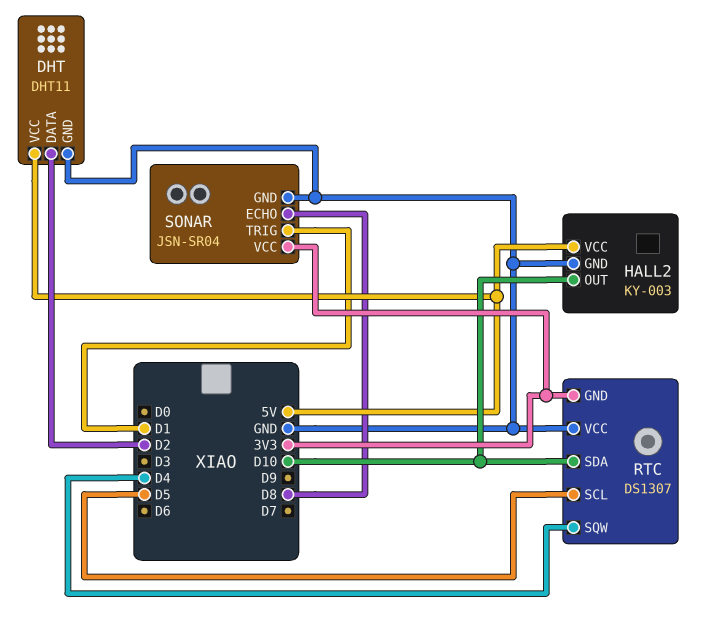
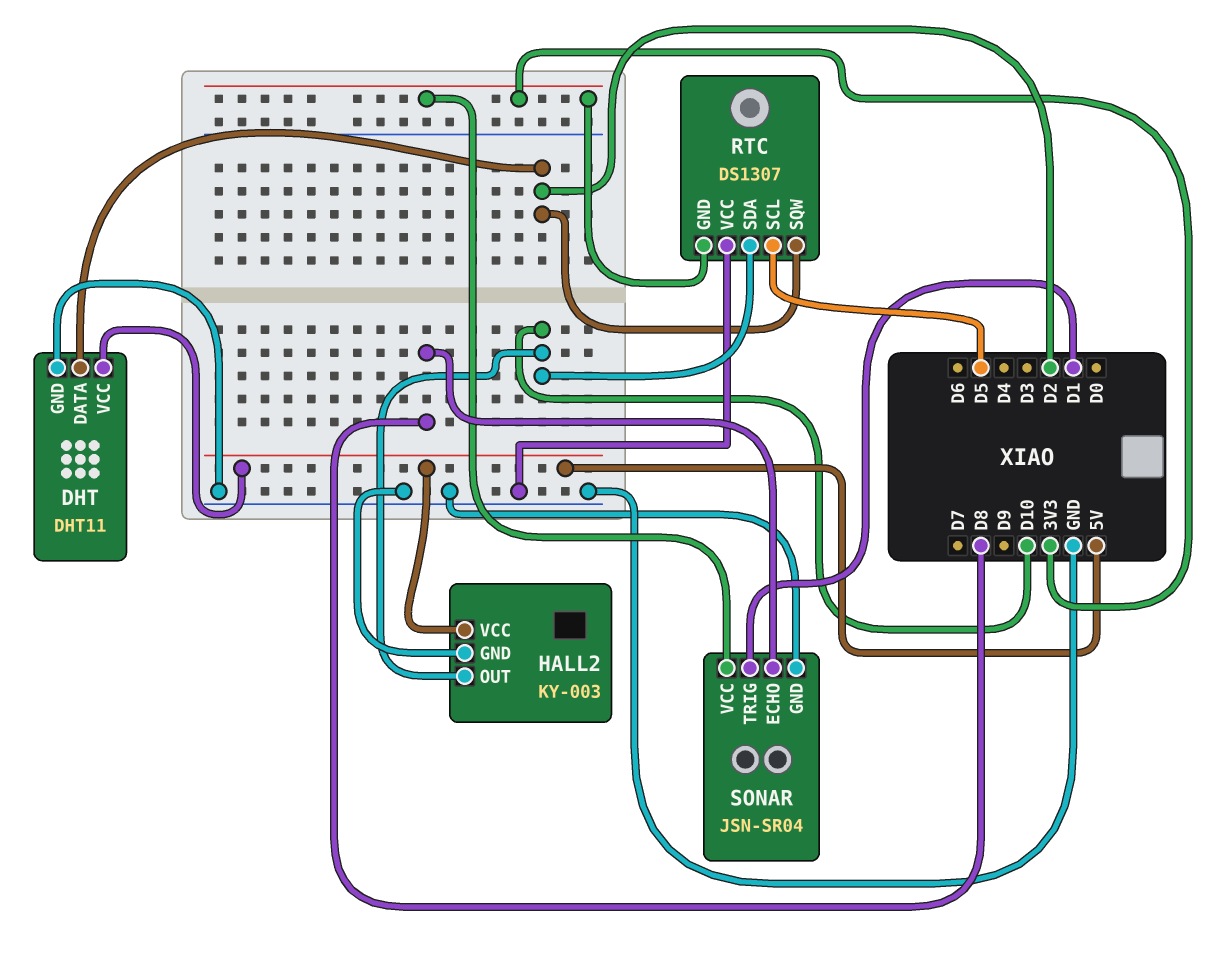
RTC pin SQW: D4 -> D2

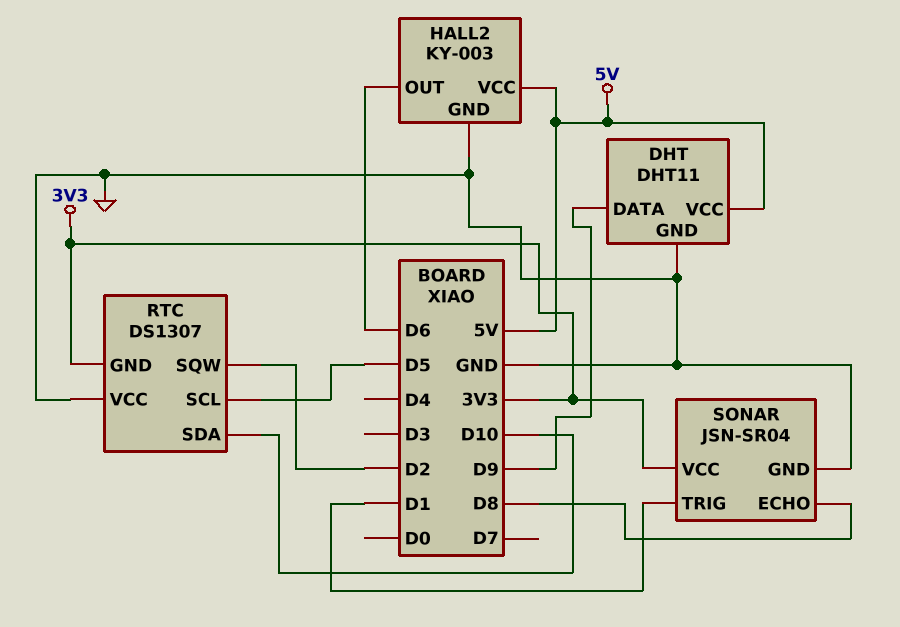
DHT pin DATA: D2 -> D9
HALL2 pin OUT: D10 -> D6

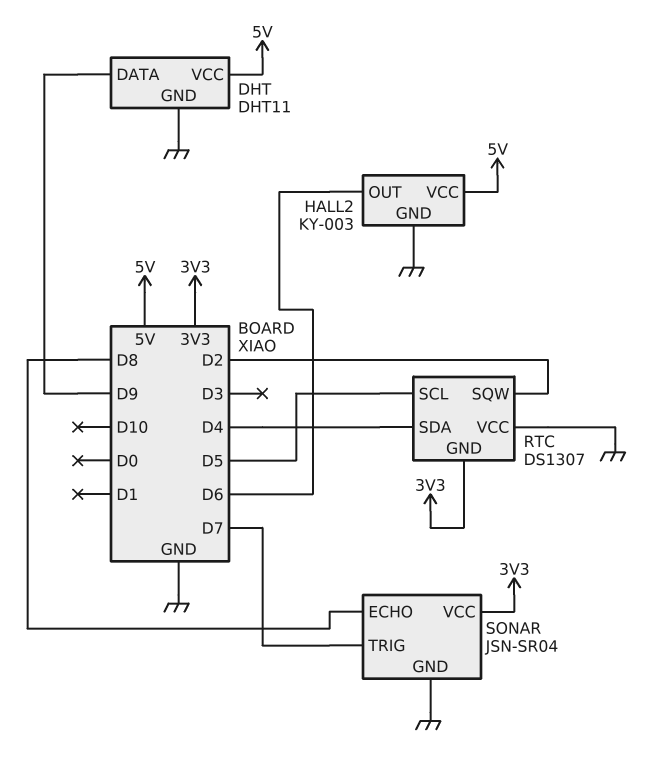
RTC pin SDA: D10 -> D4
SONAR pin TRIG: D1 -> D7

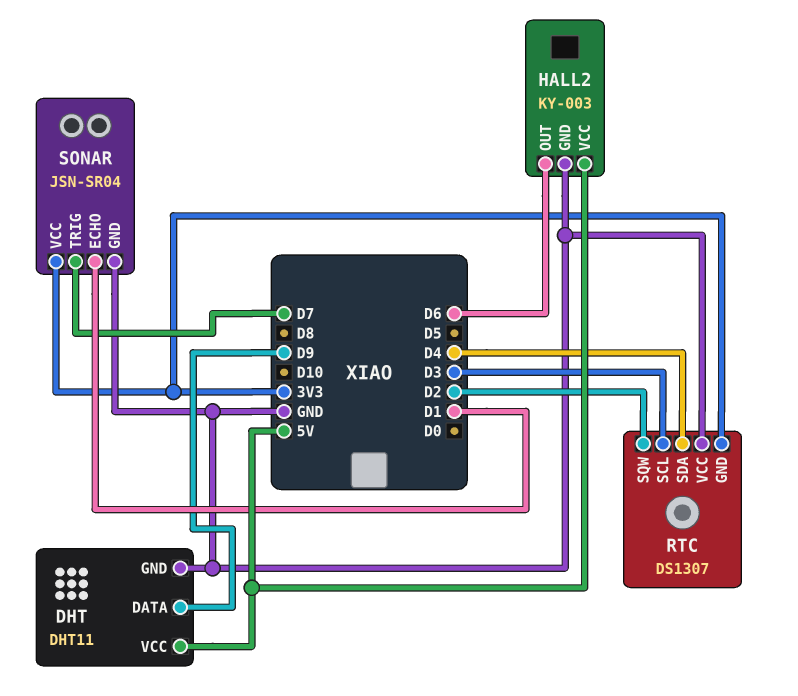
RTC pin SCL: D5 -> D3
SONAR pin ECHO: D8 -> D1

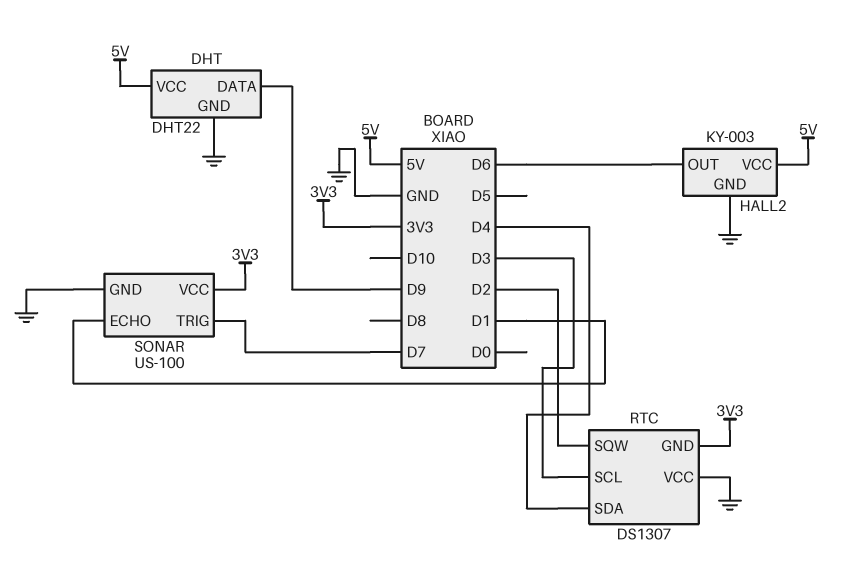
DHT: DHT11 -> DHT22
SONAR: JSN-SR04 -> US-100

